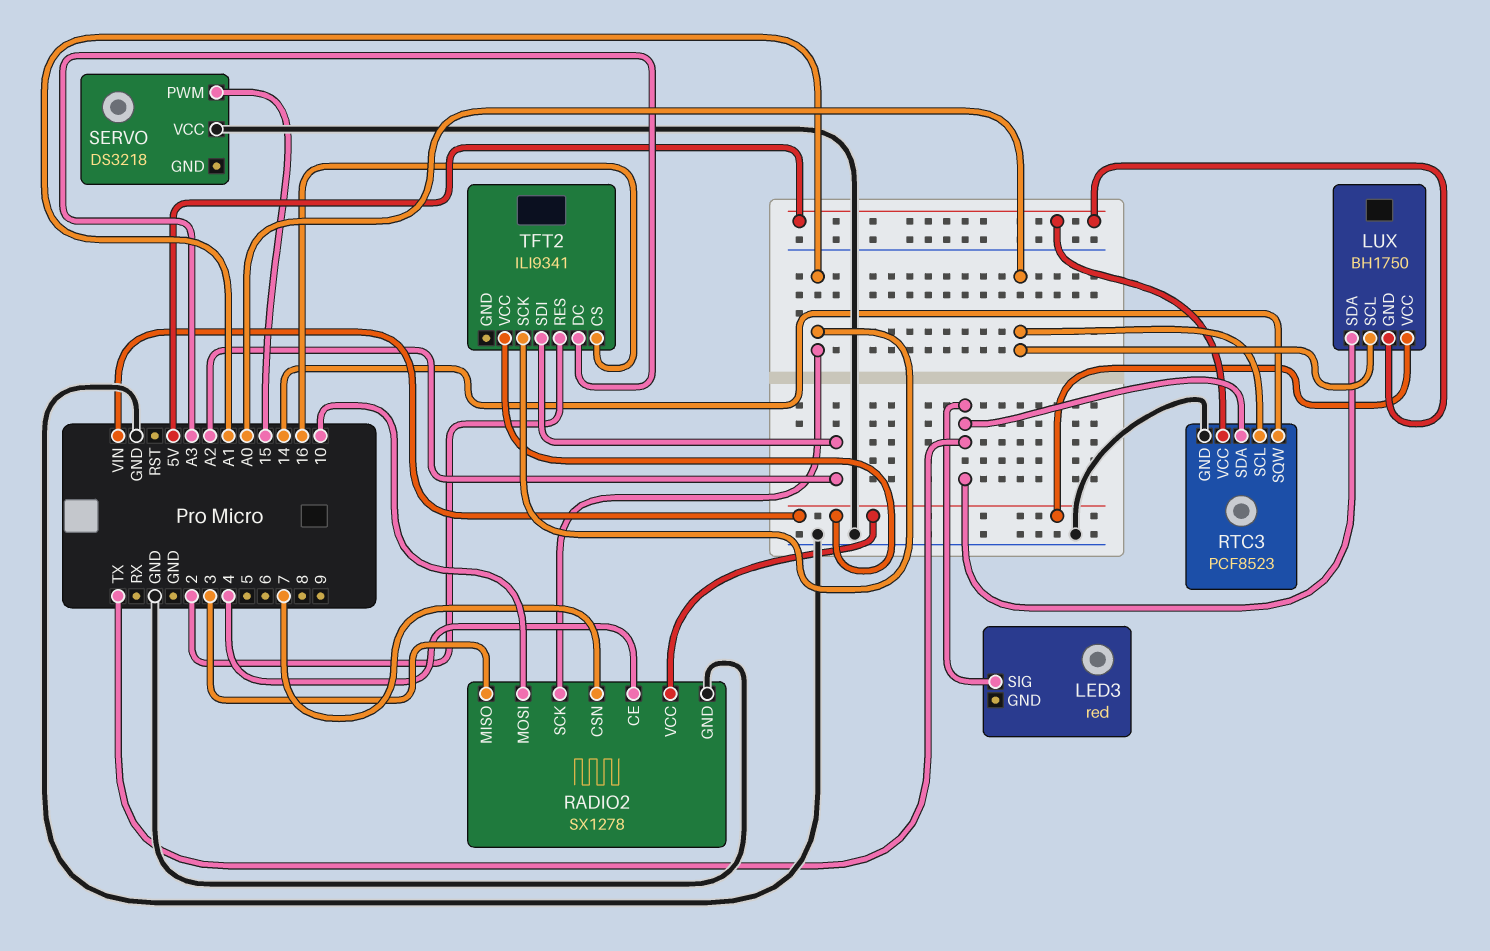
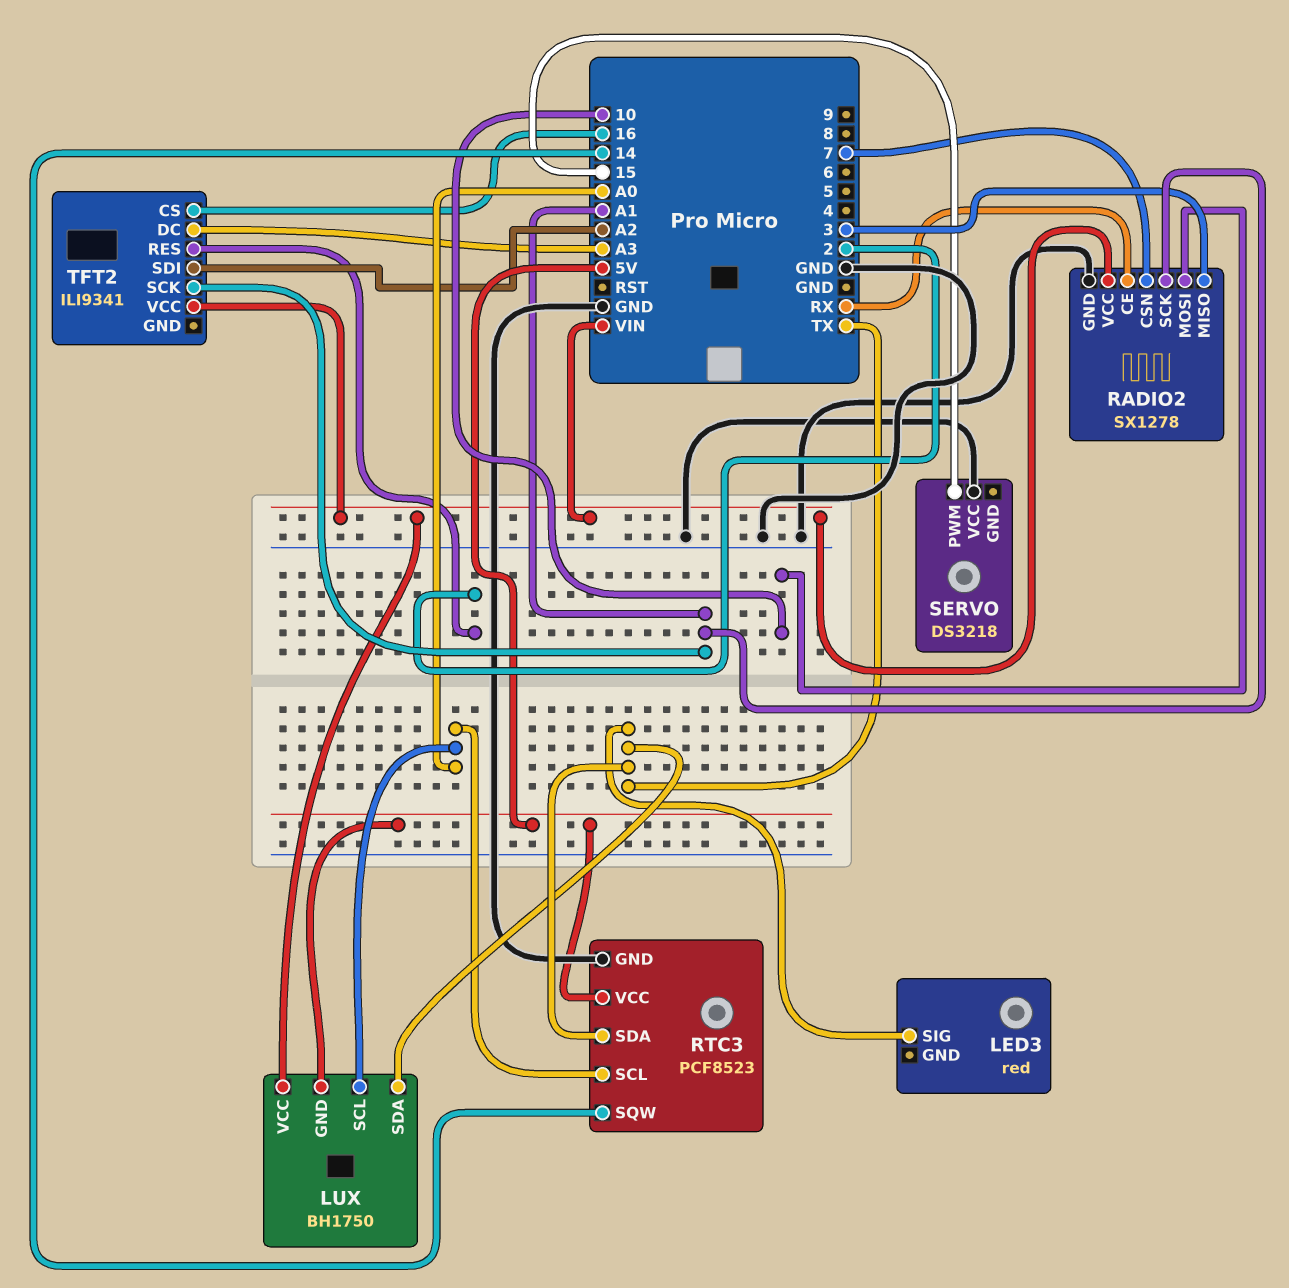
RADIO2 pin CE: 4 -> RX

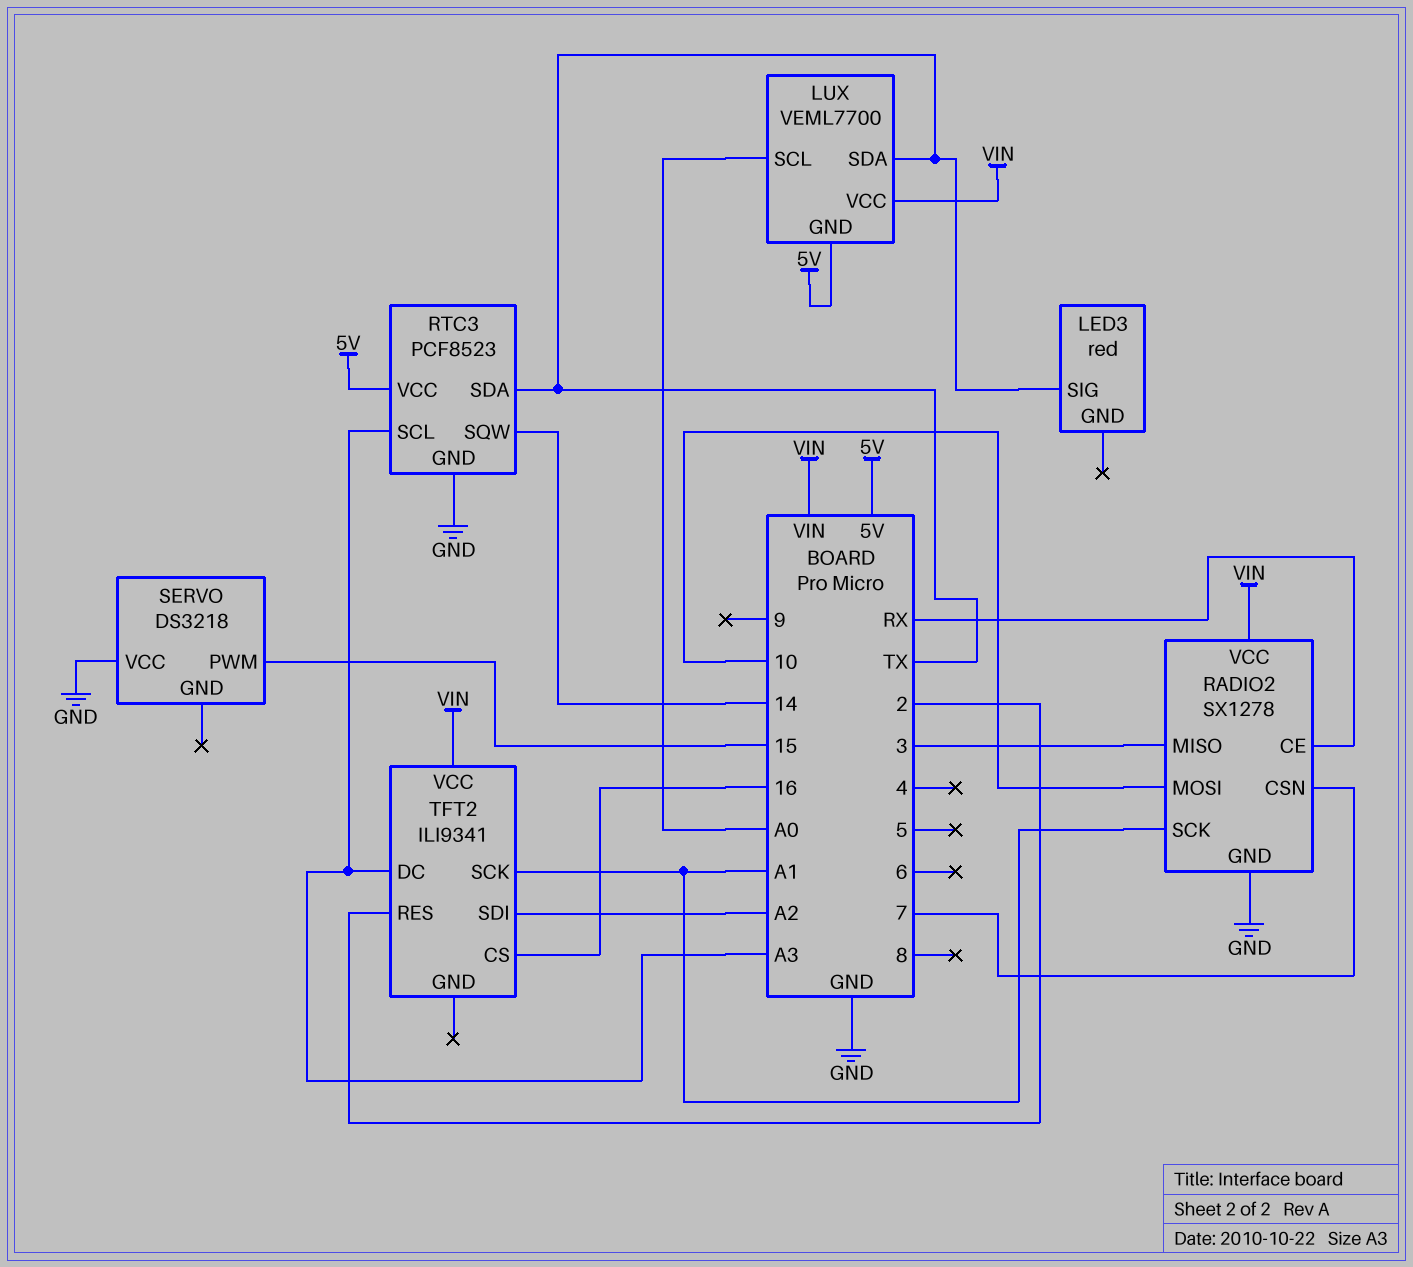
LUX: BH1750 -> VEML7700
RTC3 pin SCL: A0 -> A3

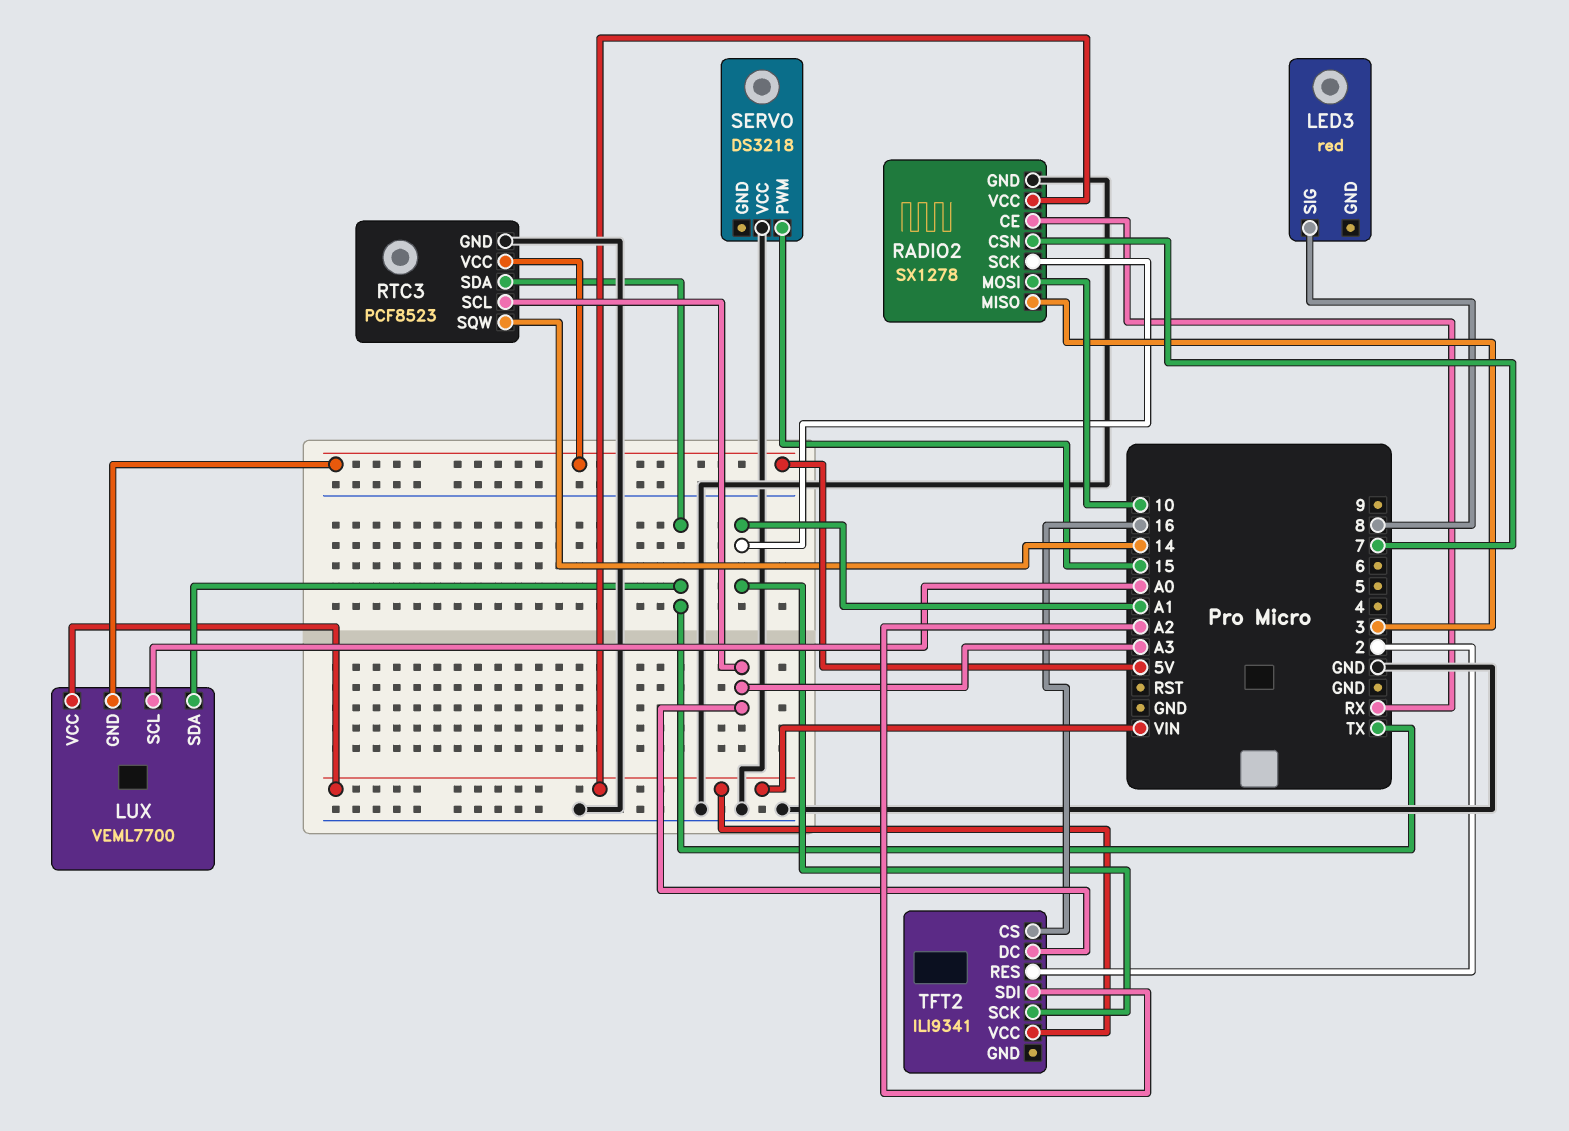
LED3 pin SIG: TX -> 8

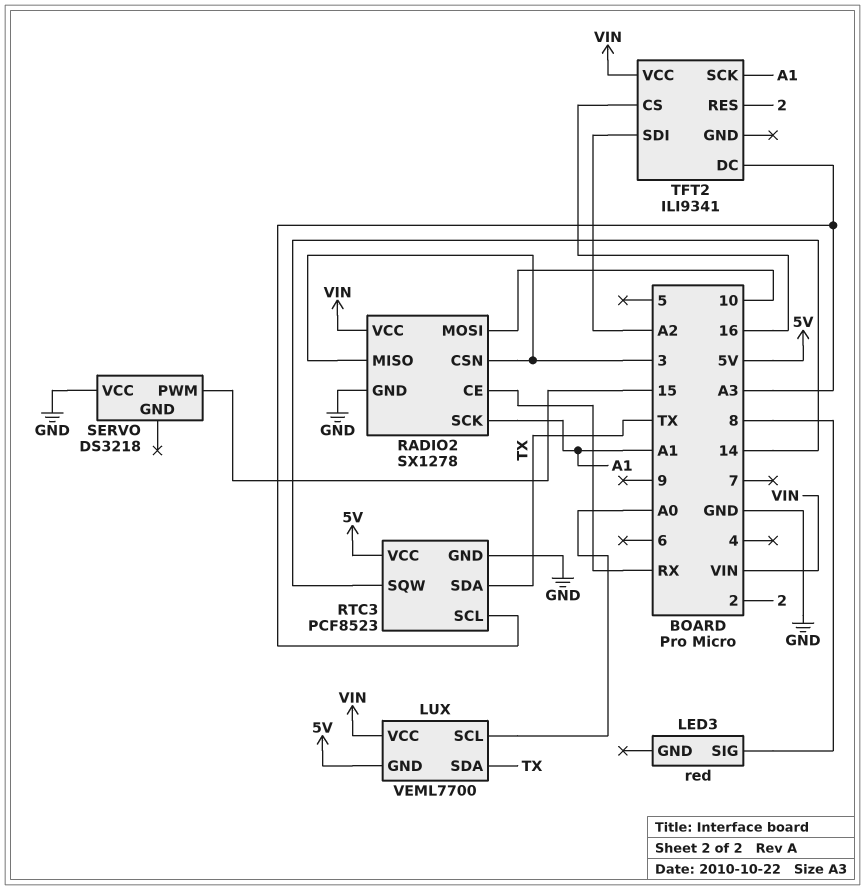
RADIO2 pin CSN: 7 -> 3

